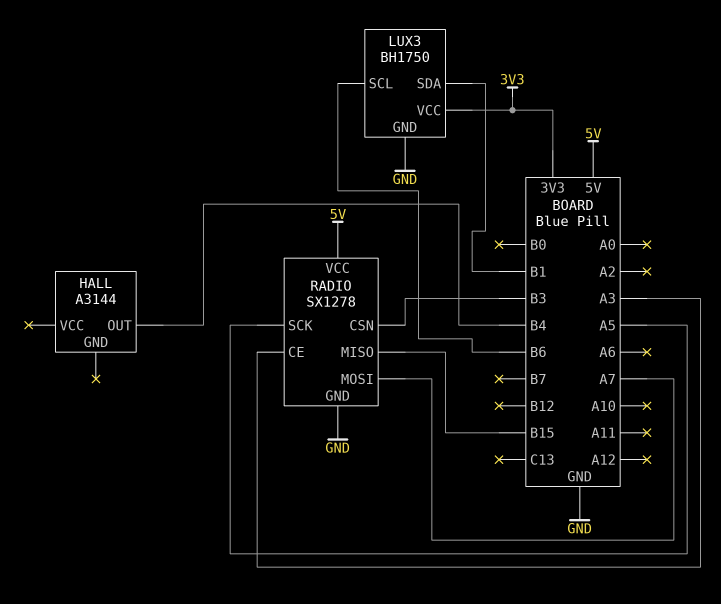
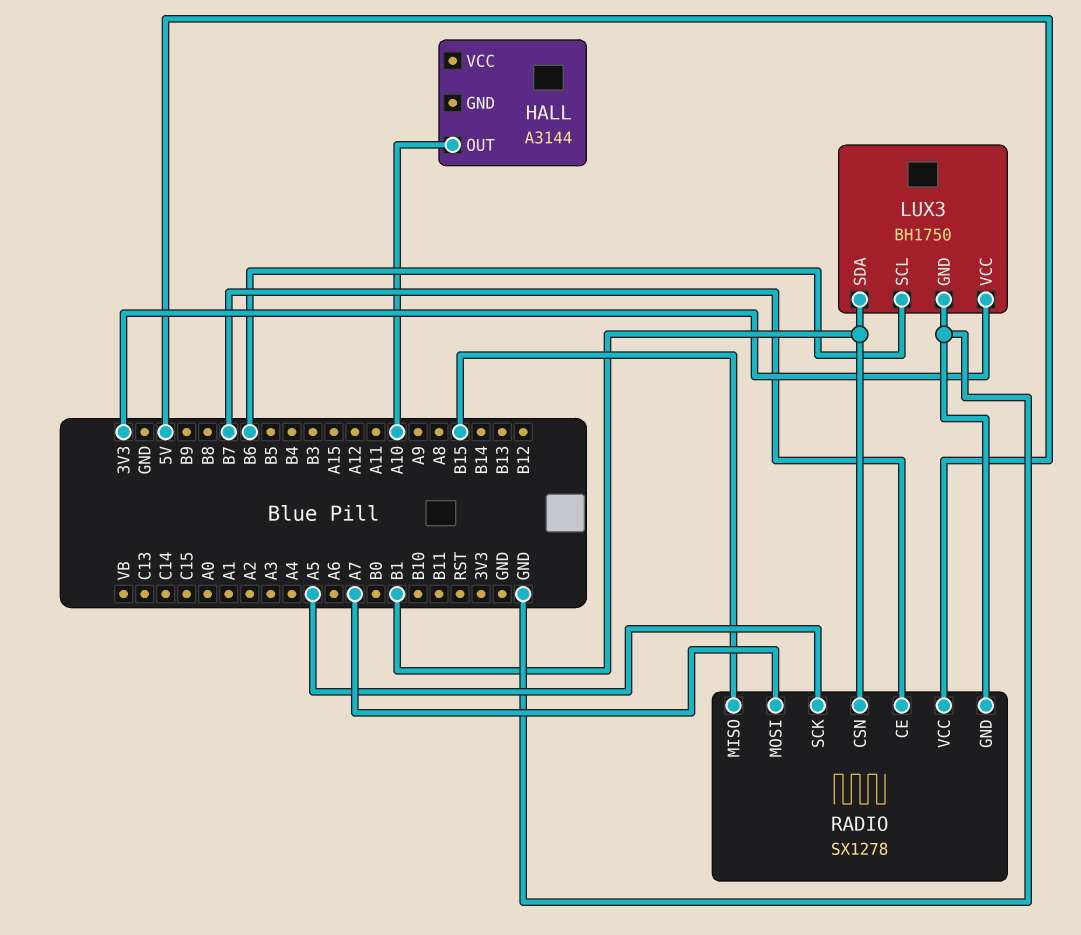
HALL pin OUT: B4 -> A10
RADIO pin CE: A3 -> B7
RADIO pin CSN: B3 -> B1

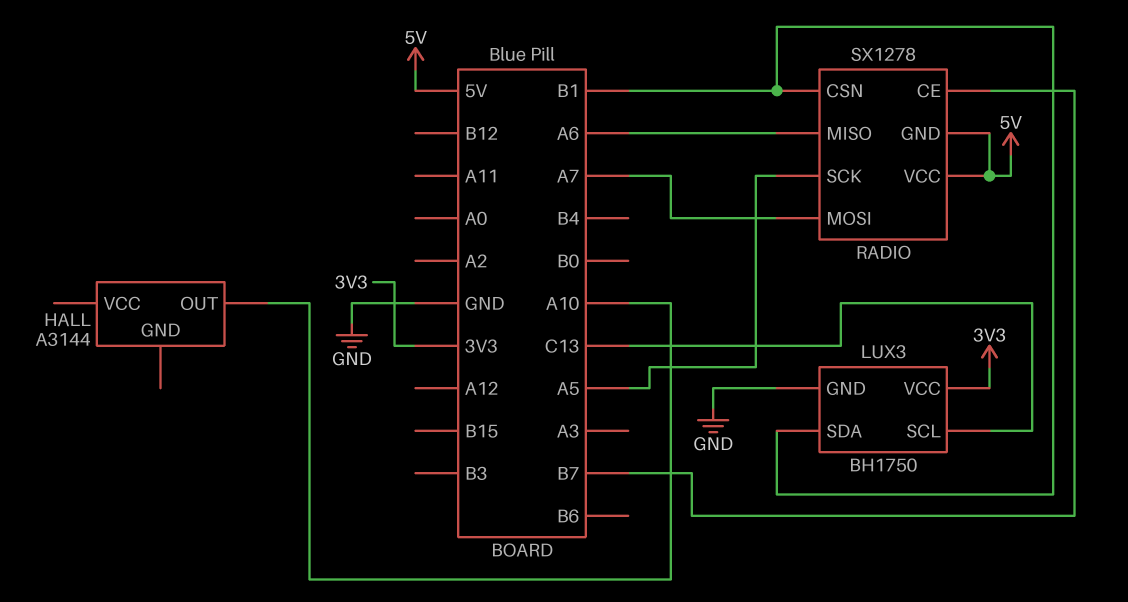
LUX3 pin SCL: B6 -> C13
RADIO pin GND: GND -> 5V
RADIO pin MISO: B15 -> A6

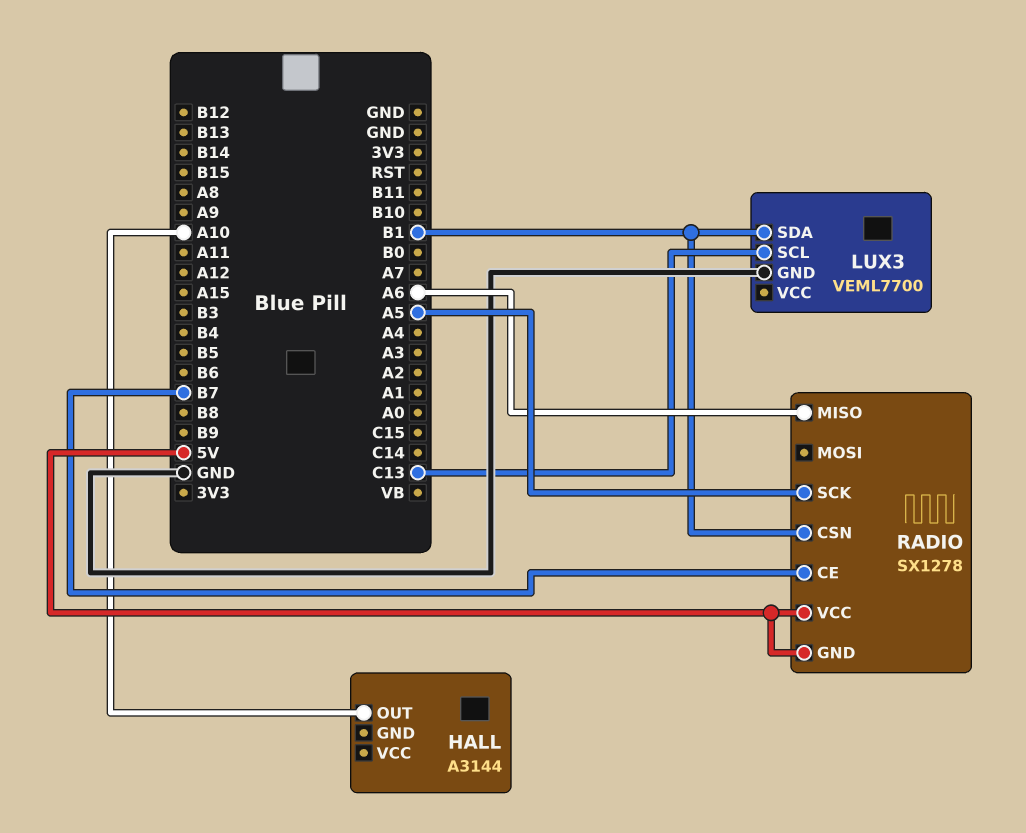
LUX3: BH1750 -> VEML7700
LUX3 pin VCC: 3V3 -> none
RADIO pin MOSI: A7 -> none

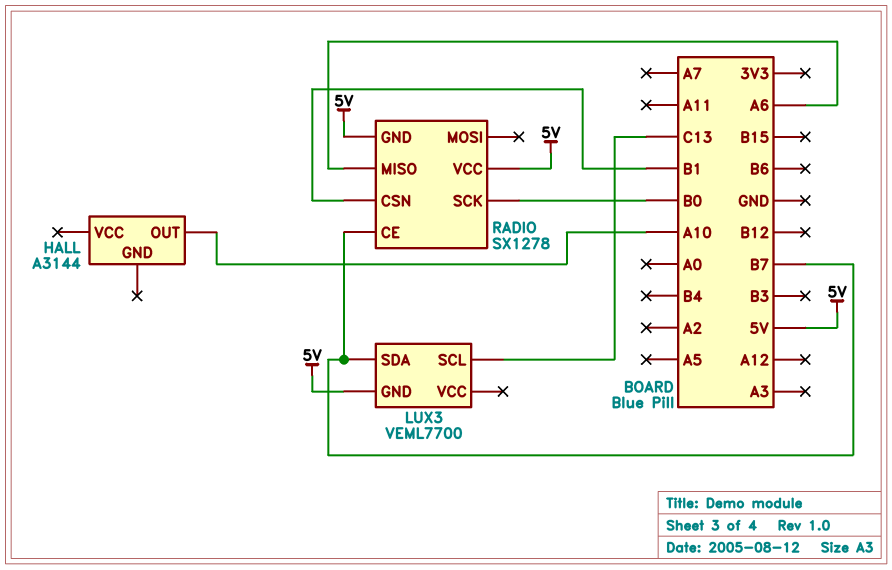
LUX3 pin GND: GND -> 5V
LUX3 pin SDA: B1 -> B7
RADIO pin SCK: A5 -> B0

